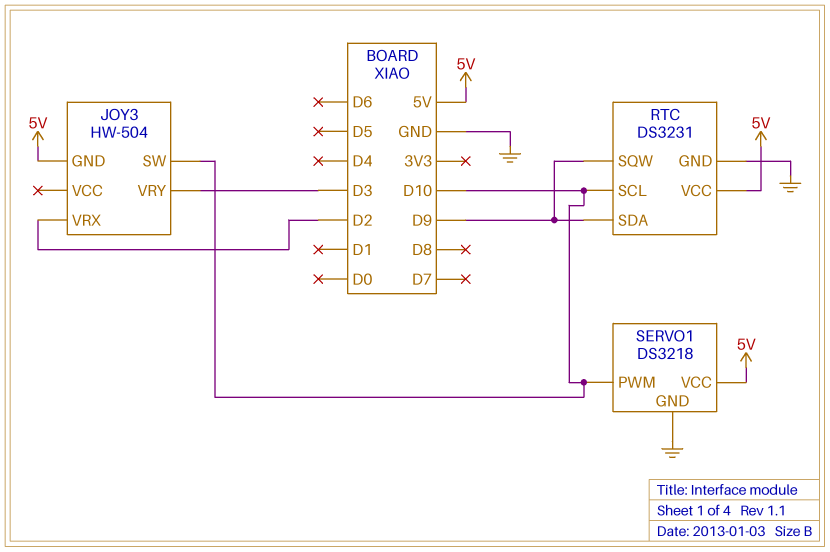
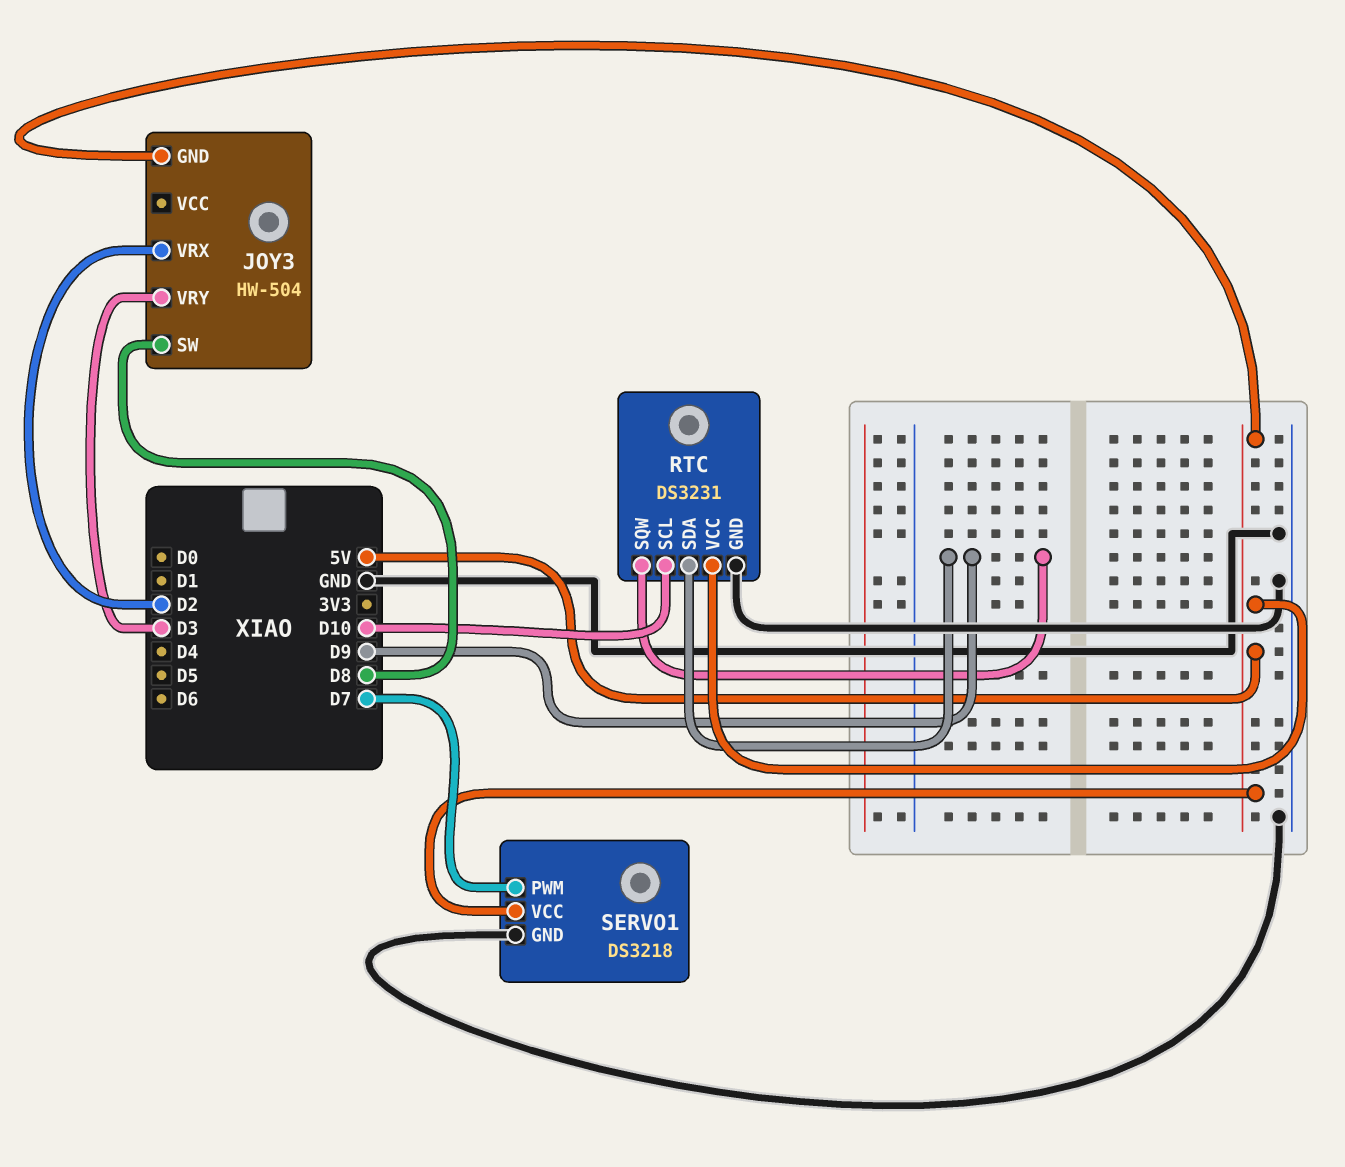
JOY3 pin SW: D10 -> D8
SERVO1 pin PWM: D10 -> D7

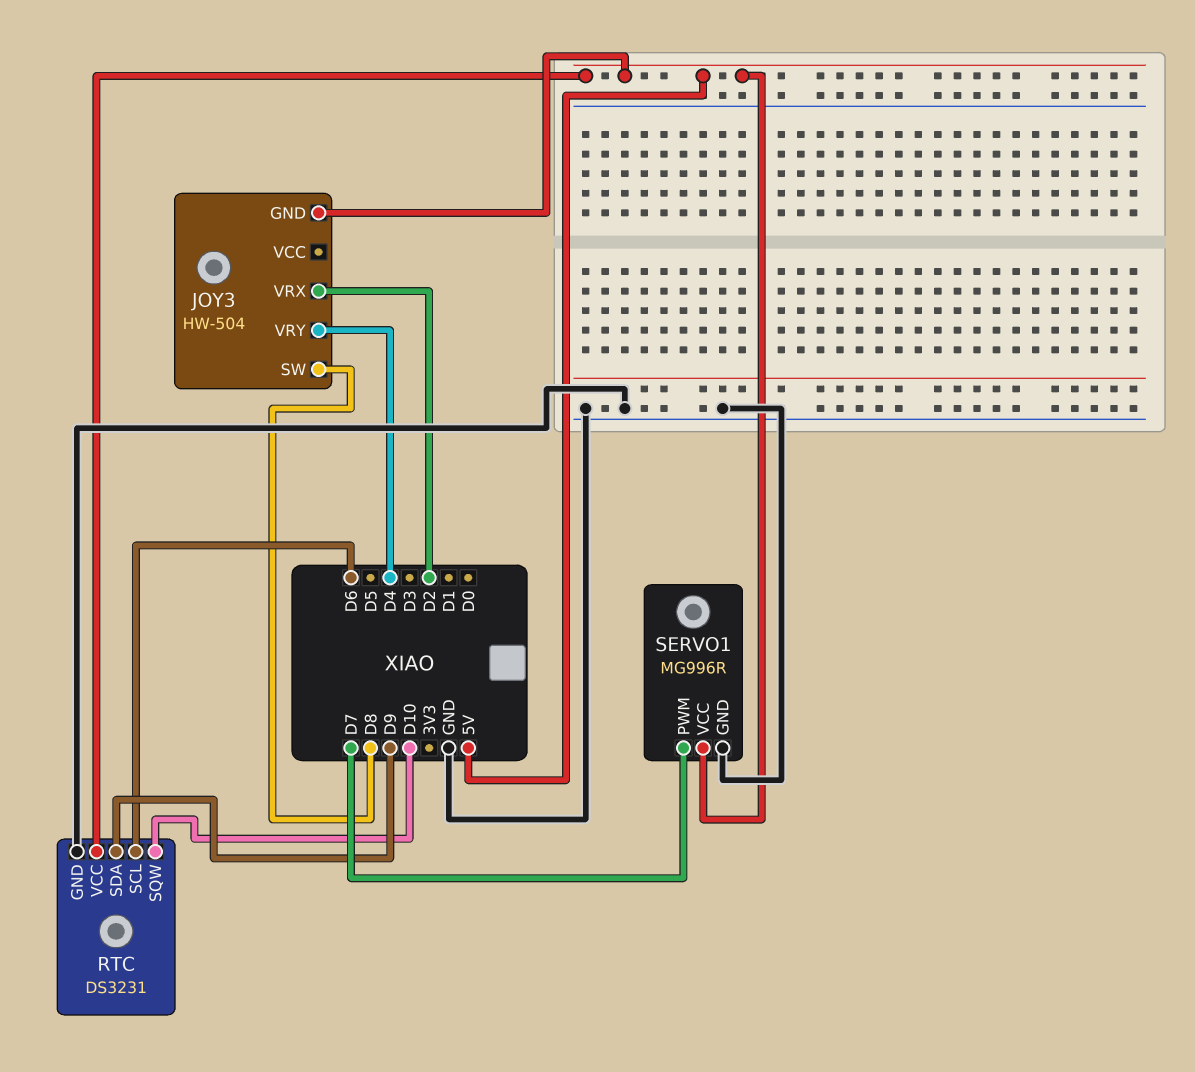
JOY3 pin VRY: D3 -> D4
RTC pin SCL: D10 -> D6
RTC pin SQW: D9 -> D10
SERVO1: DS3218 -> MG996R

